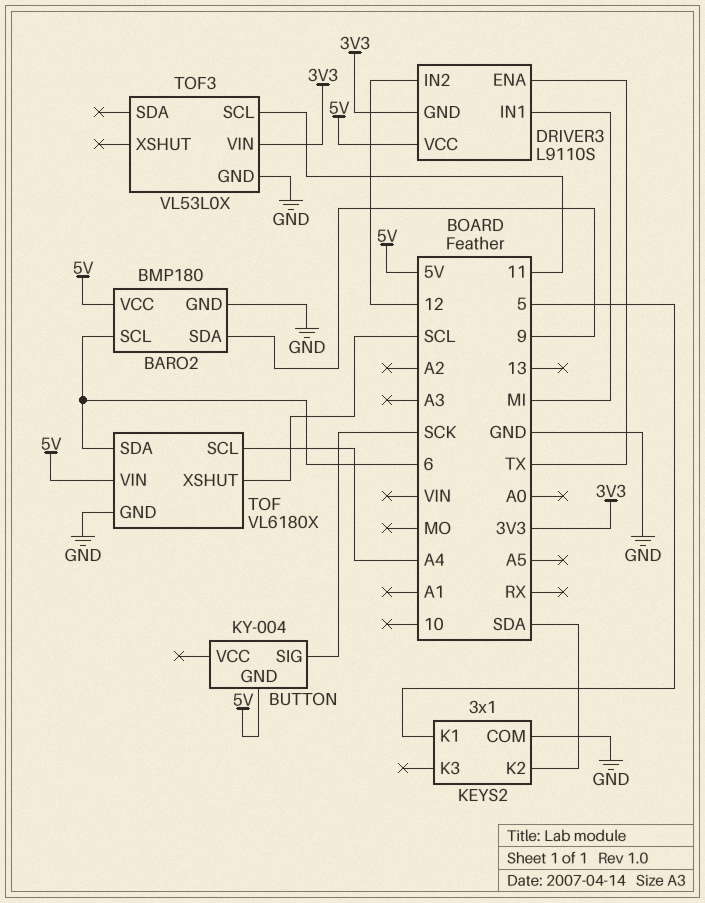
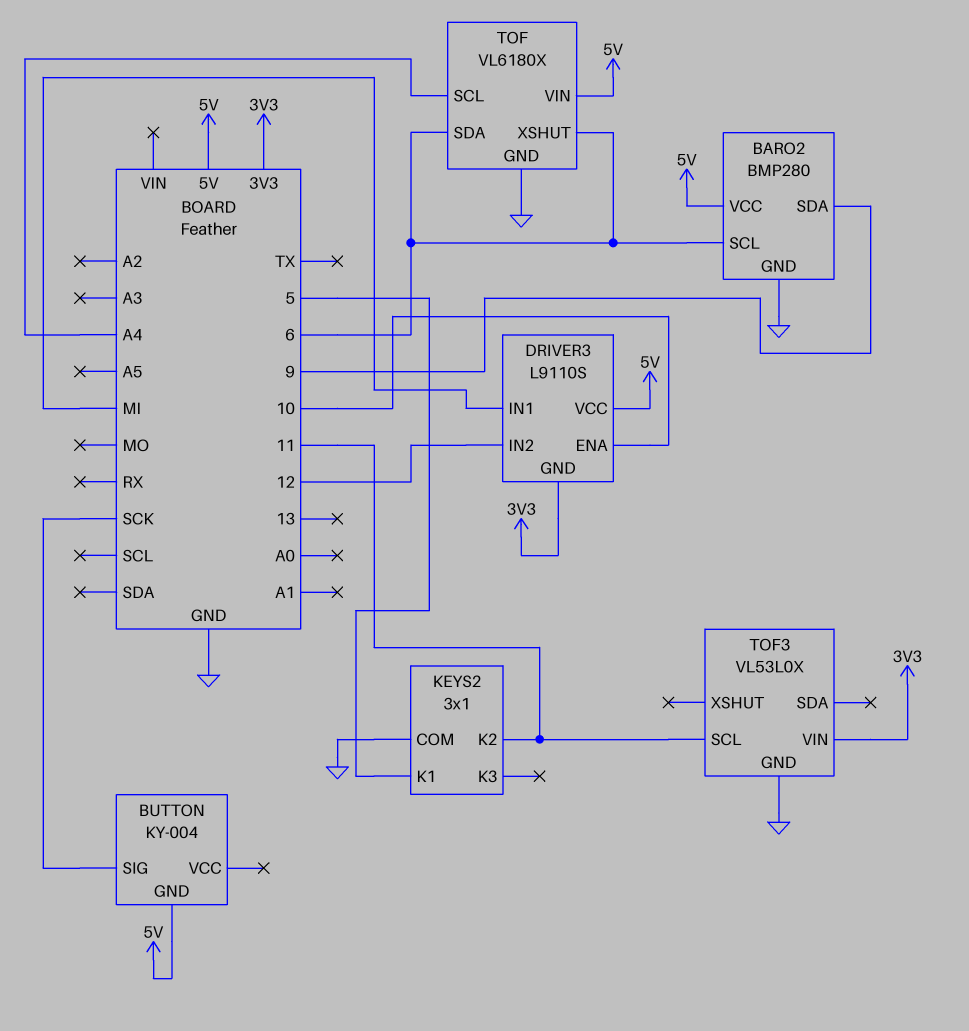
BARO2: BMP180 -> BMP280
DRIVER3 pin ENA: TX -> 10
KEYS2 pin K2: SDA -> 11
TOF pin XSHUT: SCL -> 6

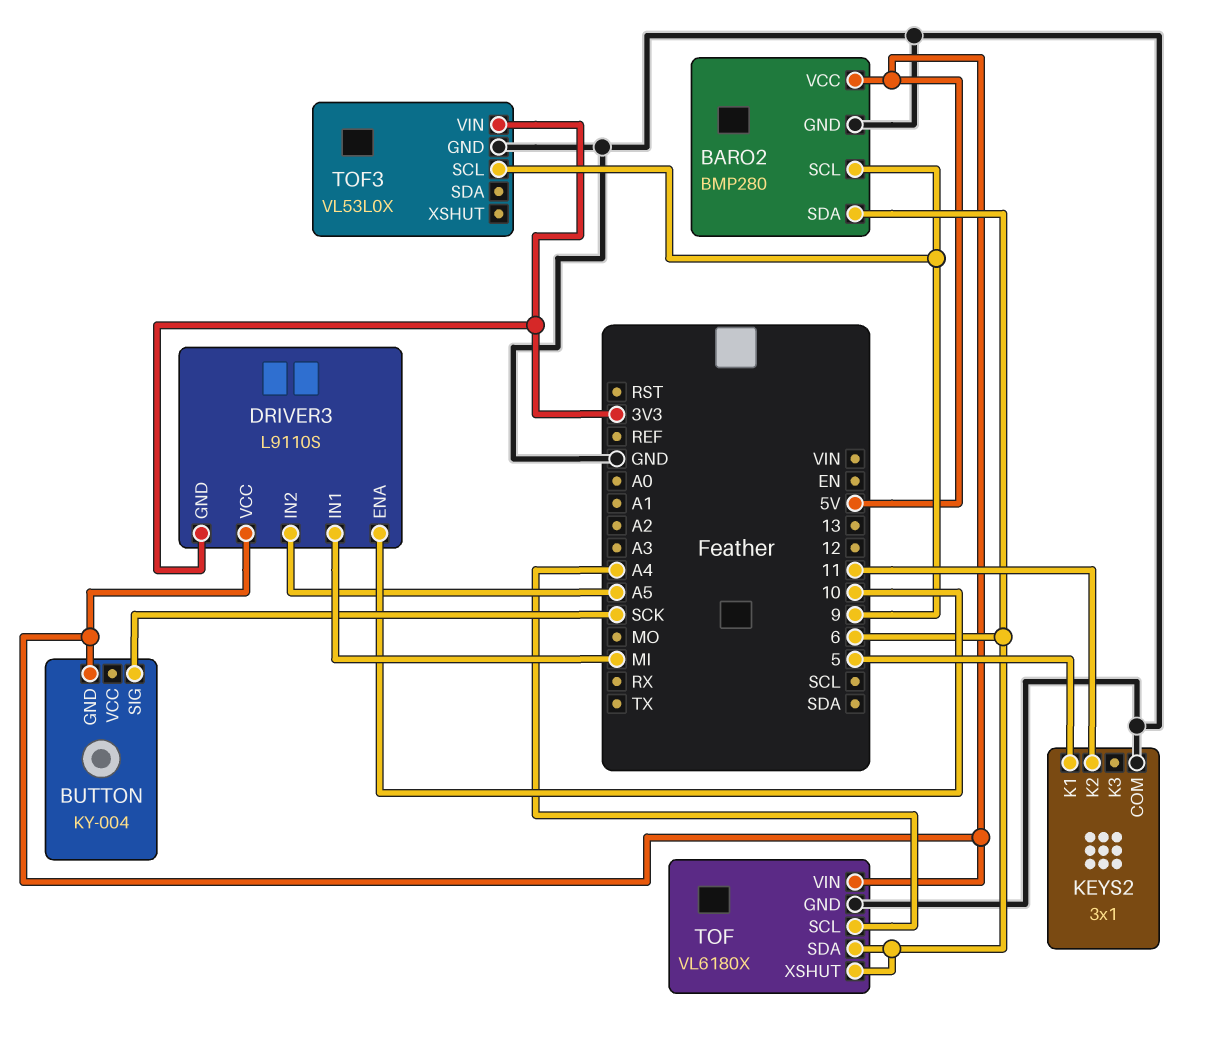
BARO2 pin SCL: 6 -> 9
BARO2 pin SDA: 9 -> 6
DRIVER3 pin IN2: 12 -> A5
TOF3 pin SCL: 11 -> 9

